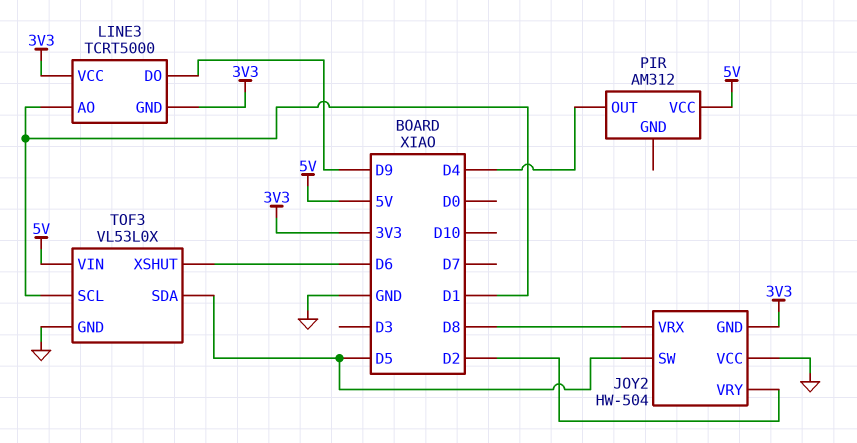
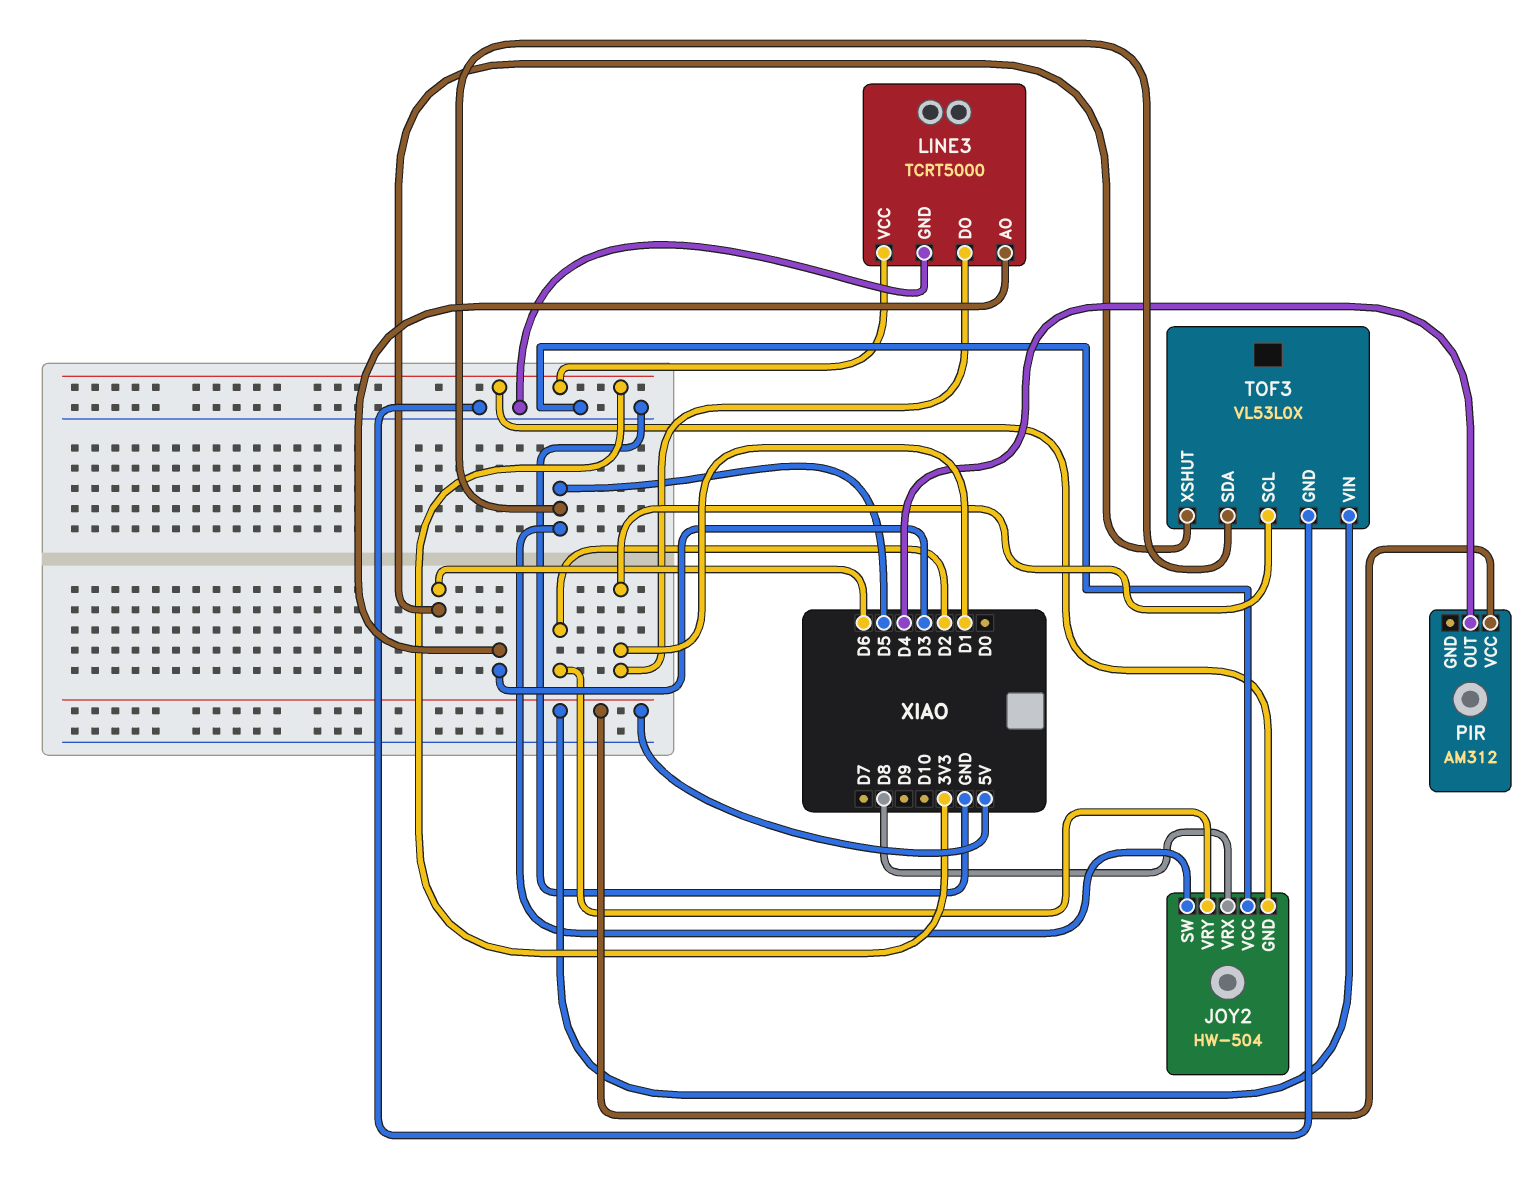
LINE3 pin AO: D1 -> D3
LINE3 pin DO: D9 -> D1
LINE3 pin GND: 3V3 -> GND

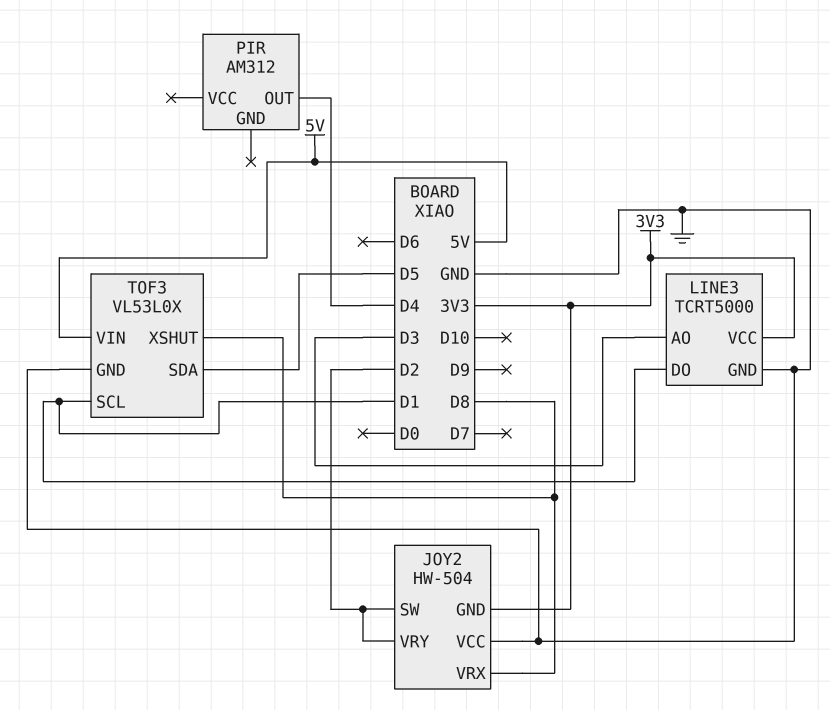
JOY2 pin SW: D5 -> D2
PIR pin VCC: 5V -> none
TOF3 pin XSHUT: D6 -> D8

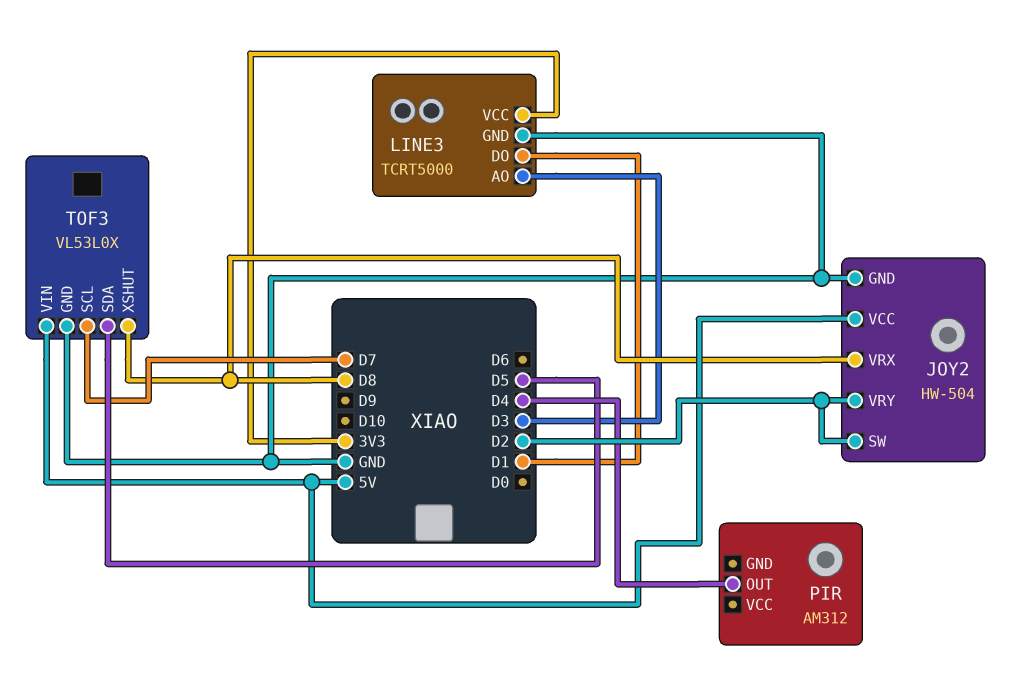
JOY2 pin GND: 3V3 -> GND
JOY2 pin VCC: GND -> 5V
TOF3 pin SCL: D1 -> D7

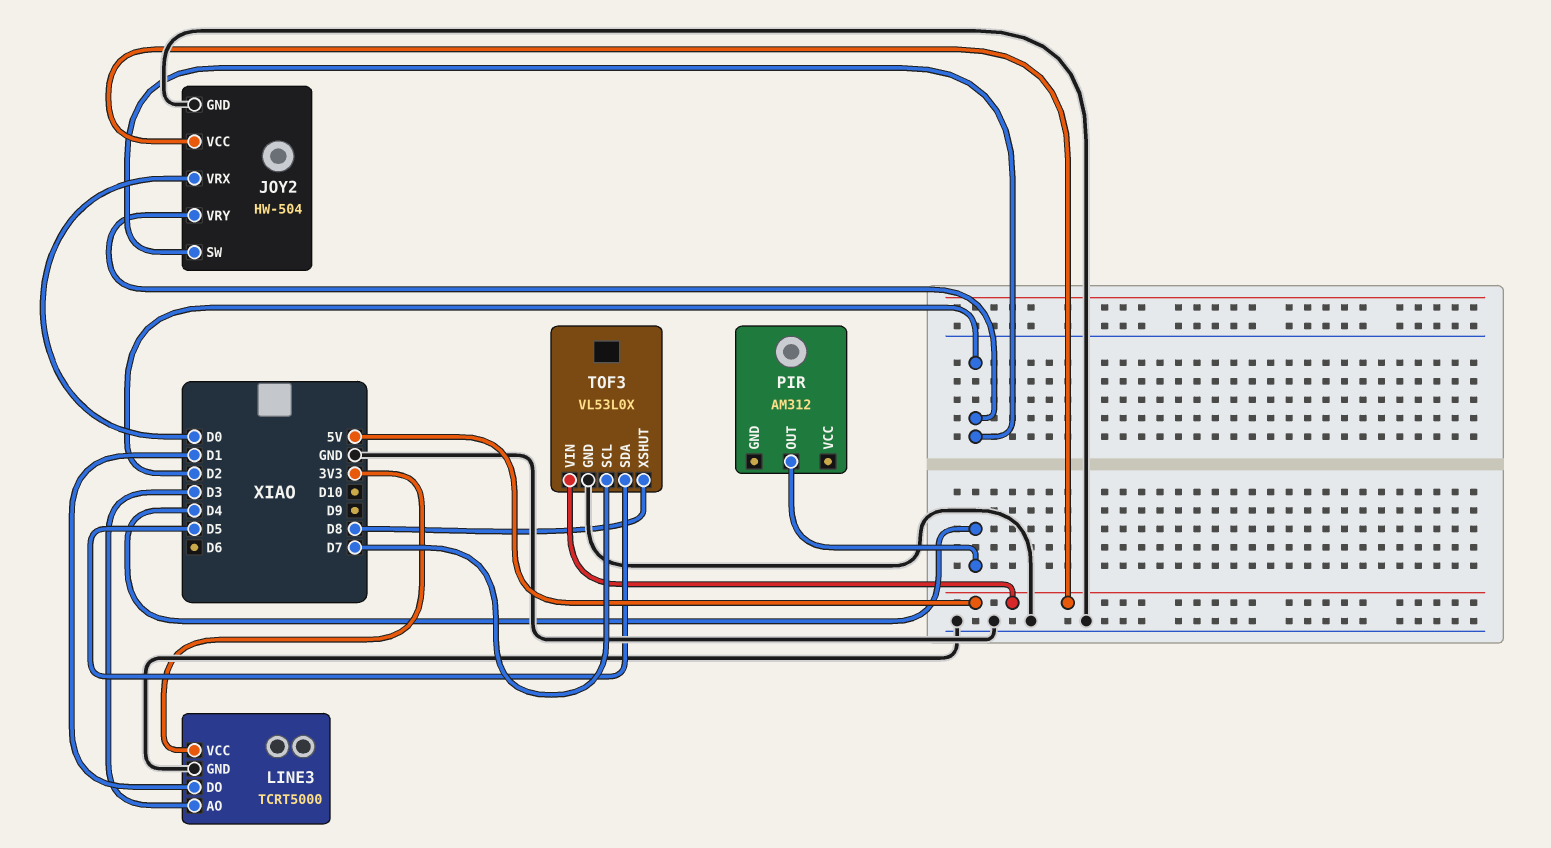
JOY2 pin VRX: D8 -> D0

